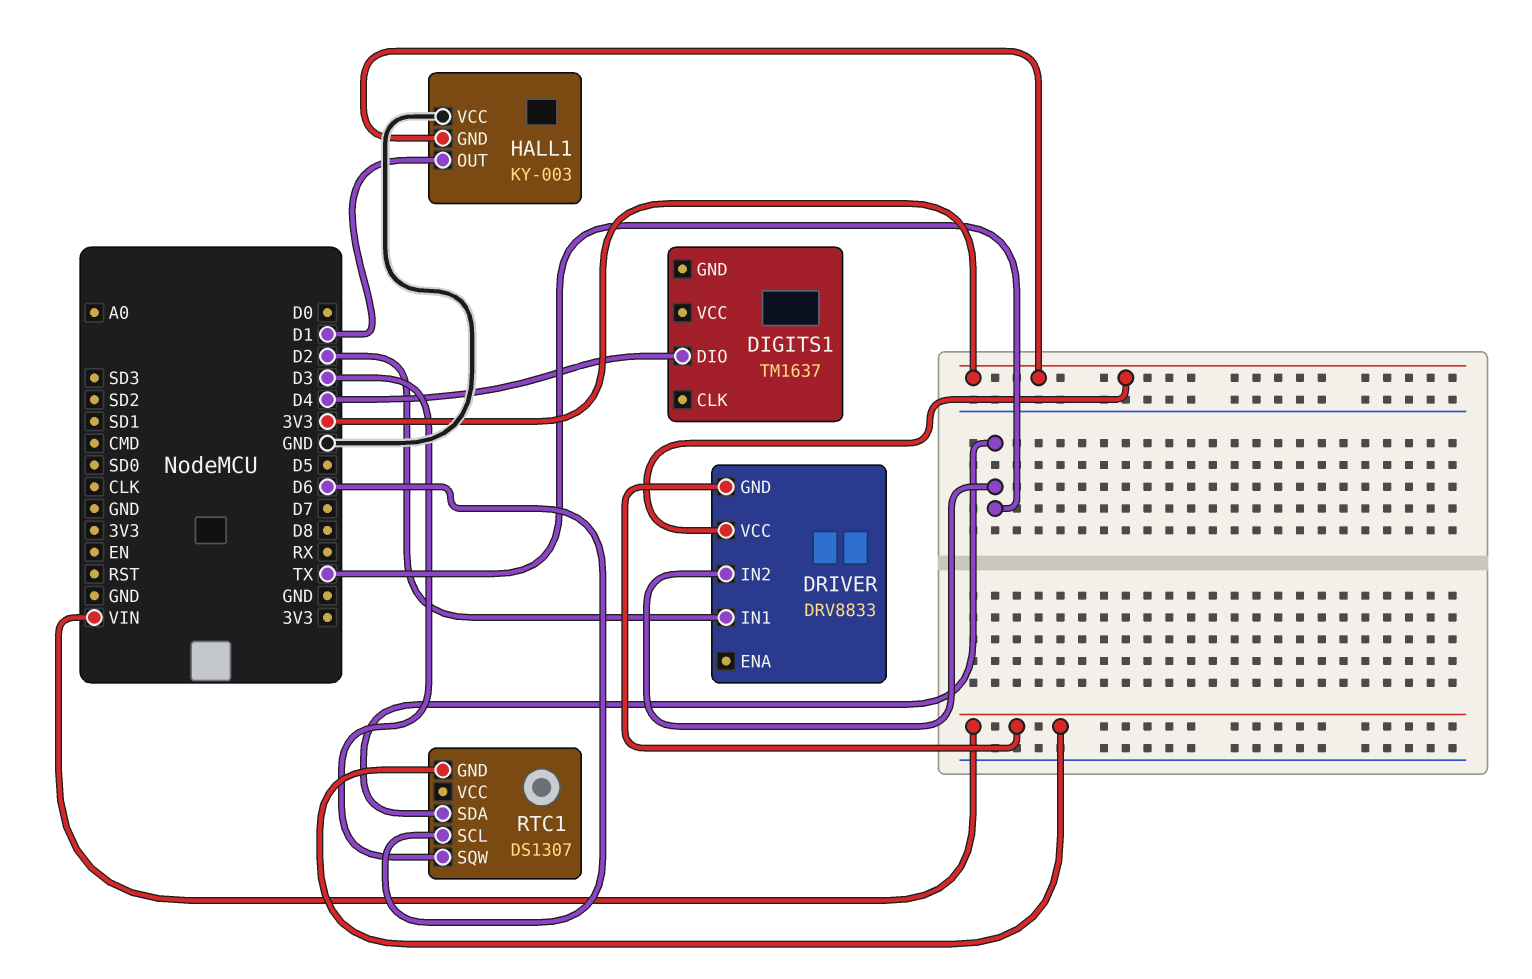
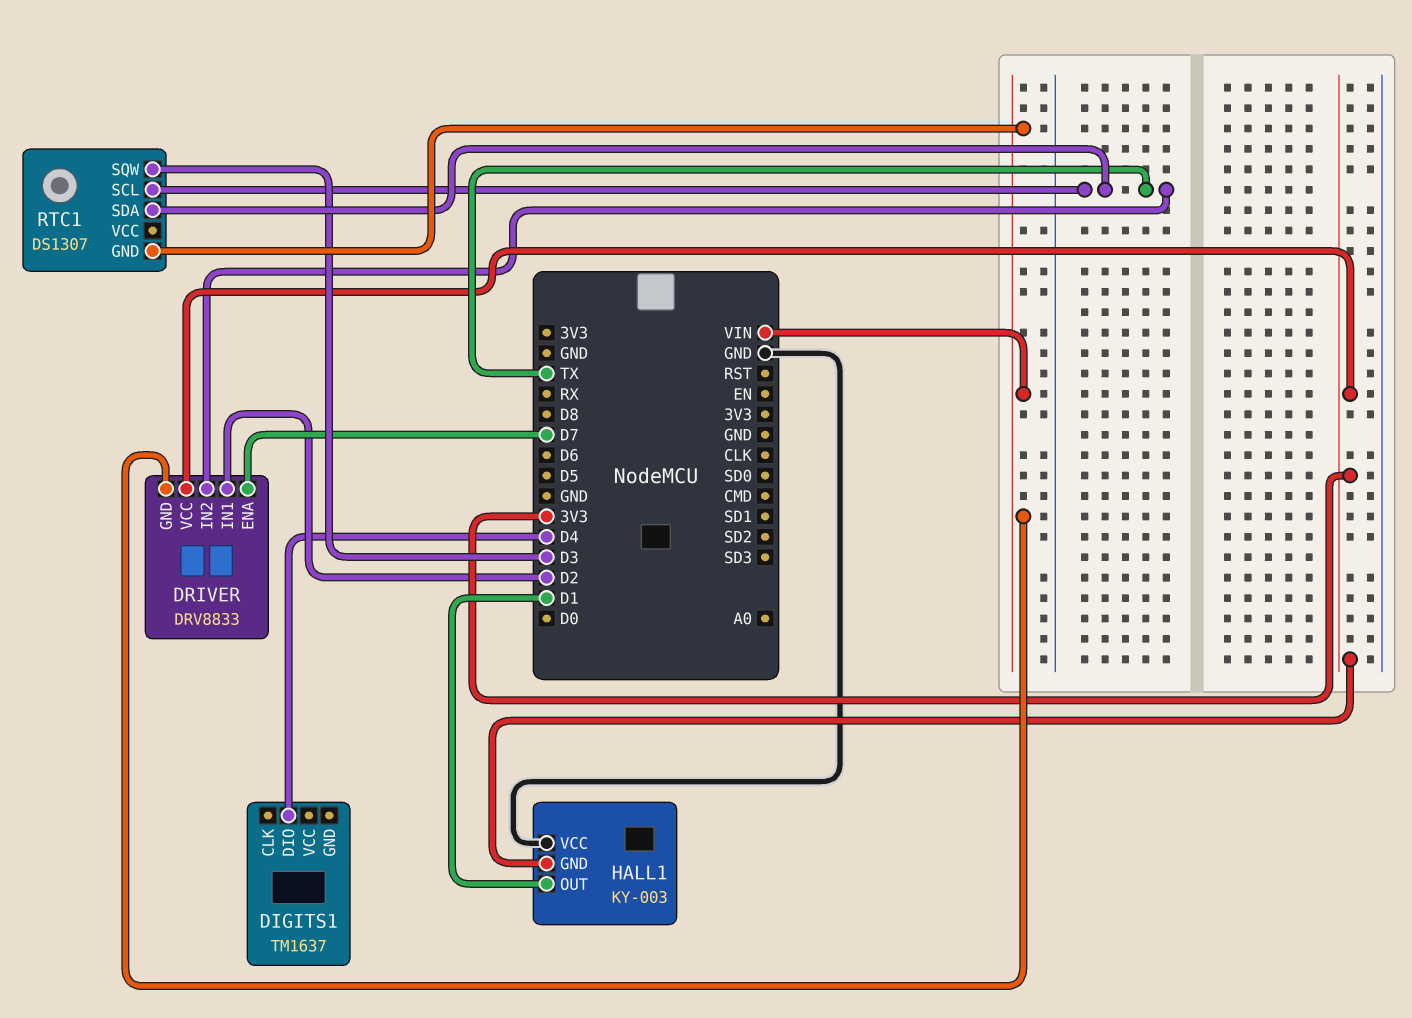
DRIVER pin ENA: none -> D7
RTC1 pin SCL: D6 -> TX

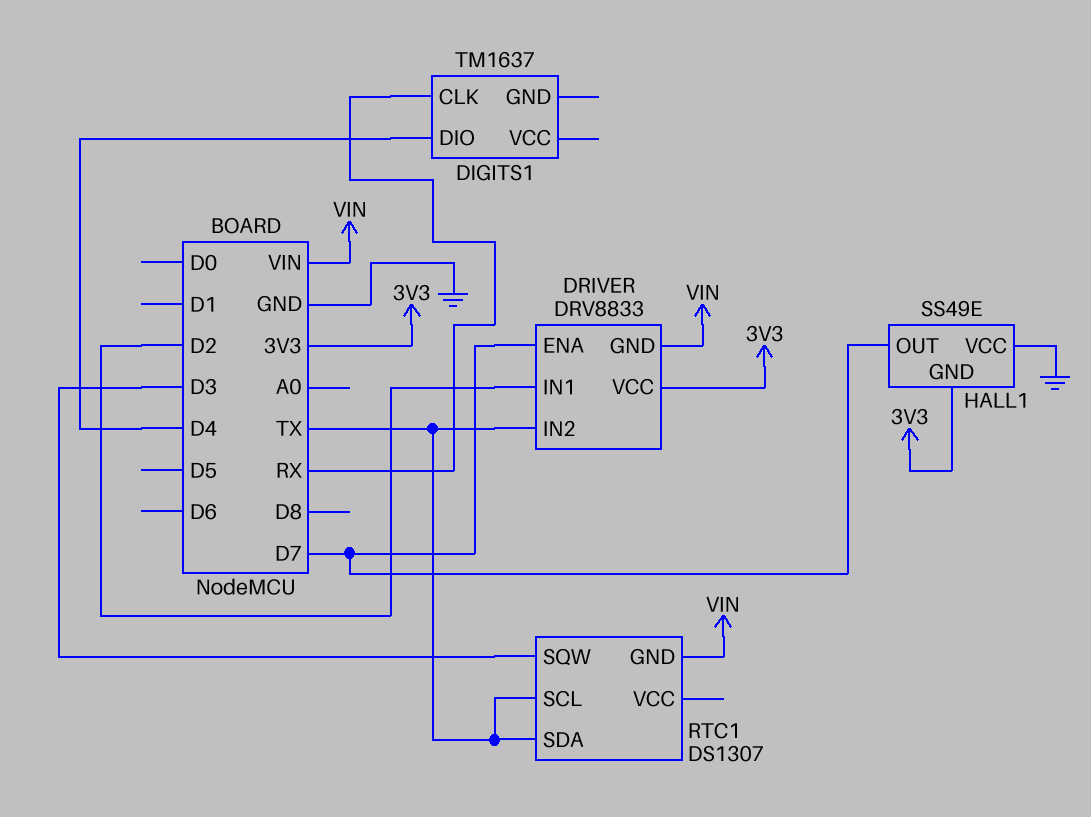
DIGITS1 pin CLK: none -> RX
HALL1: KY-003 -> SS49E
HALL1 pin OUT: D1 -> D7

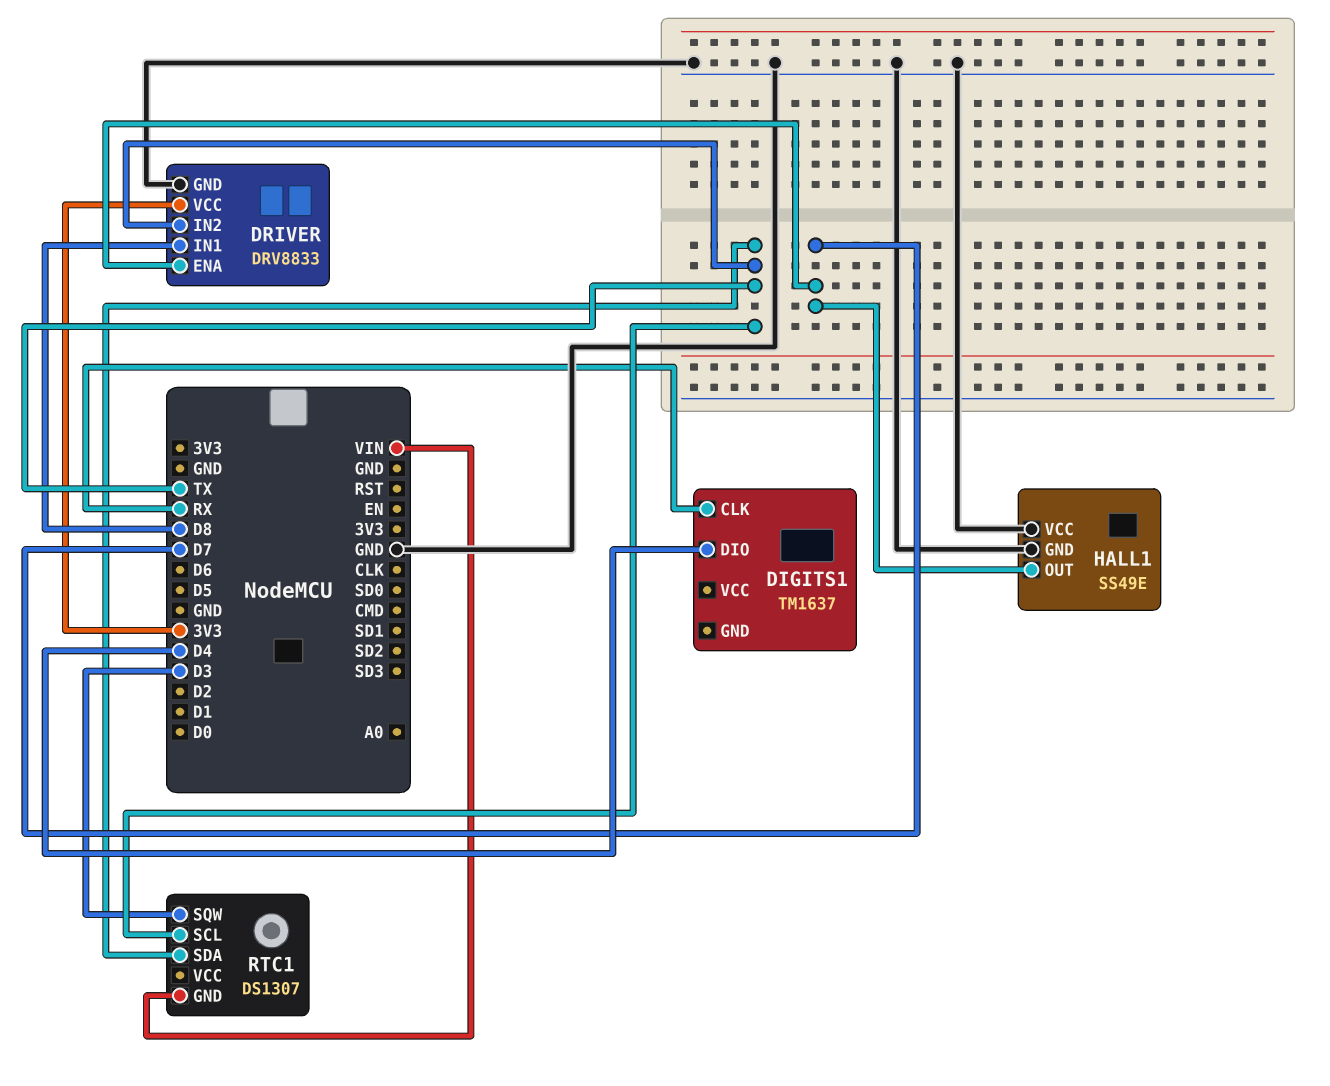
DRIVER pin GND: VIN -> GND
DRIVER pin IN1: D2 -> D8
HALL1 pin GND: 3V3 -> GND

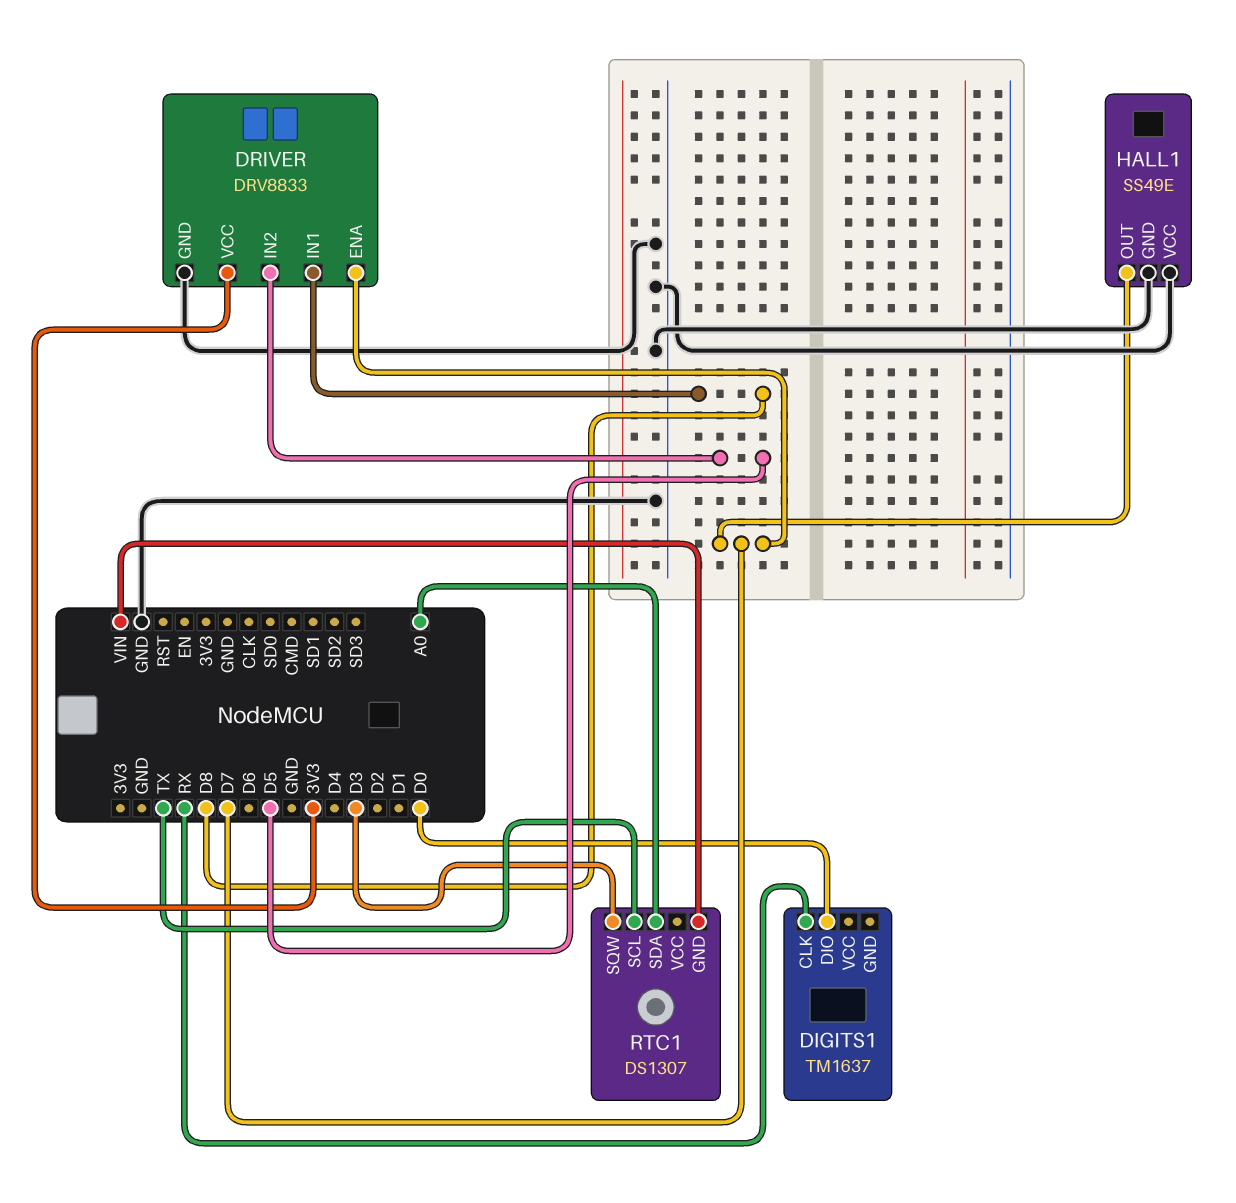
DIGITS1 pin DIO: D4 -> D0
DRIVER pin IN2: TX -> D5
RTC1 pin SDA: TX -> A0

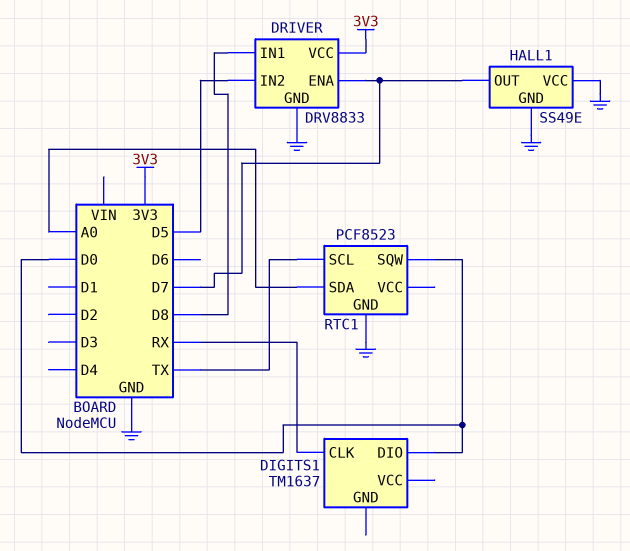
RTC1: DS1307 -> PCF8523
RTC1 pin GND: VIN -> GND
RTC1 pin SQW: D3 -> D0

